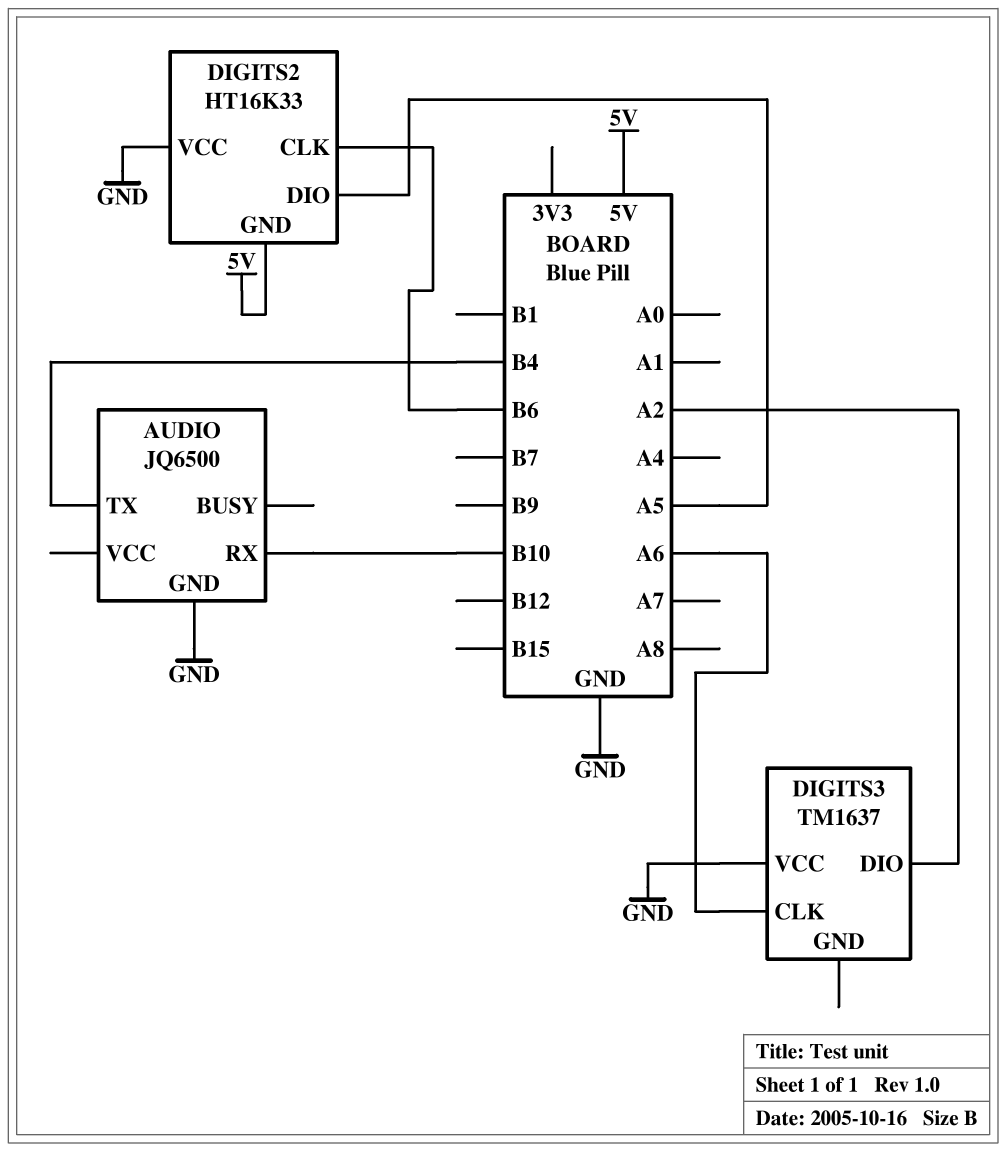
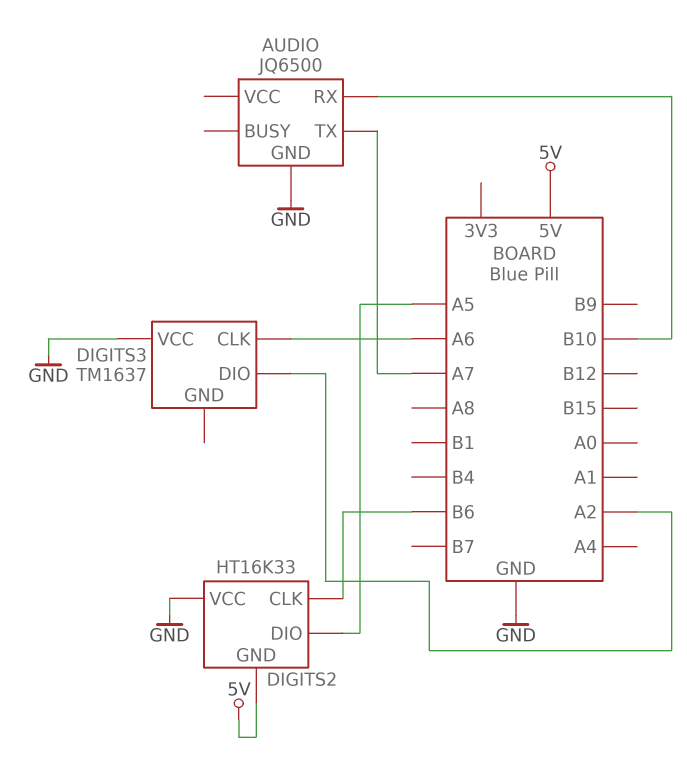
AUDIO pin TX: B4 -> A7

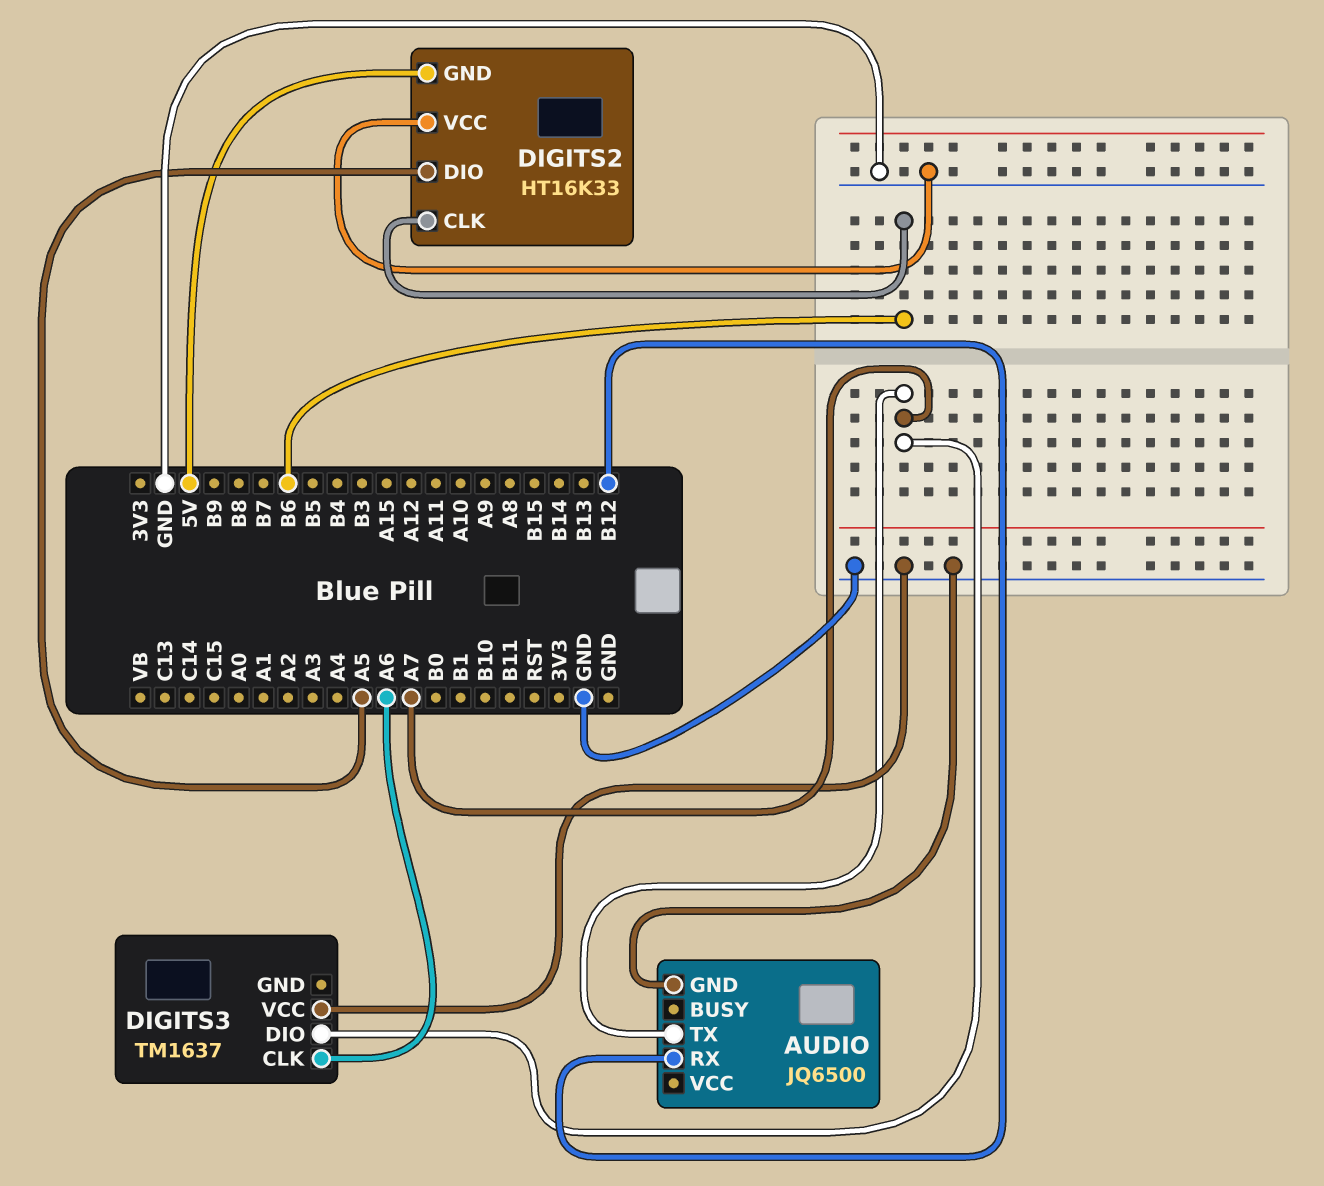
AUDIO pin RX: B10 -> B12
DIGITS3 pin DIO: A2 -> A7

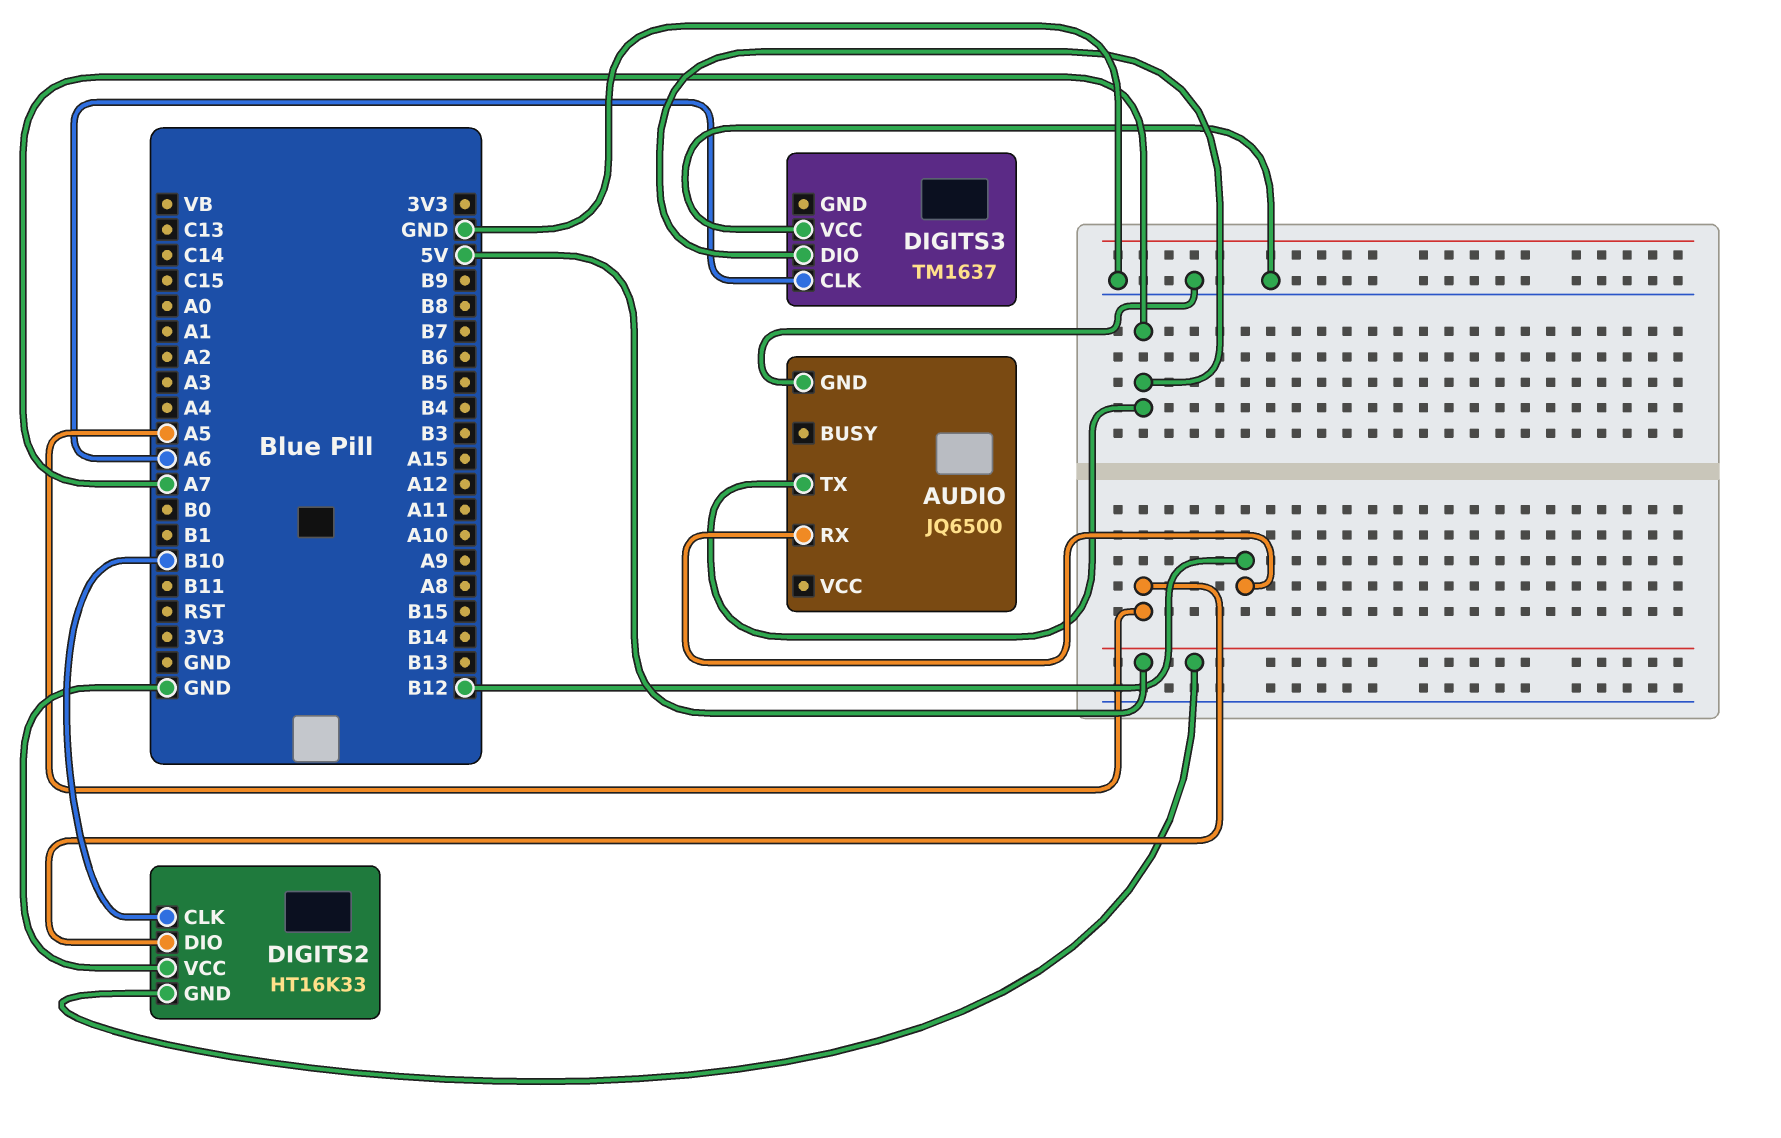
DIGITS2 pin CLK: B6 -> B10

